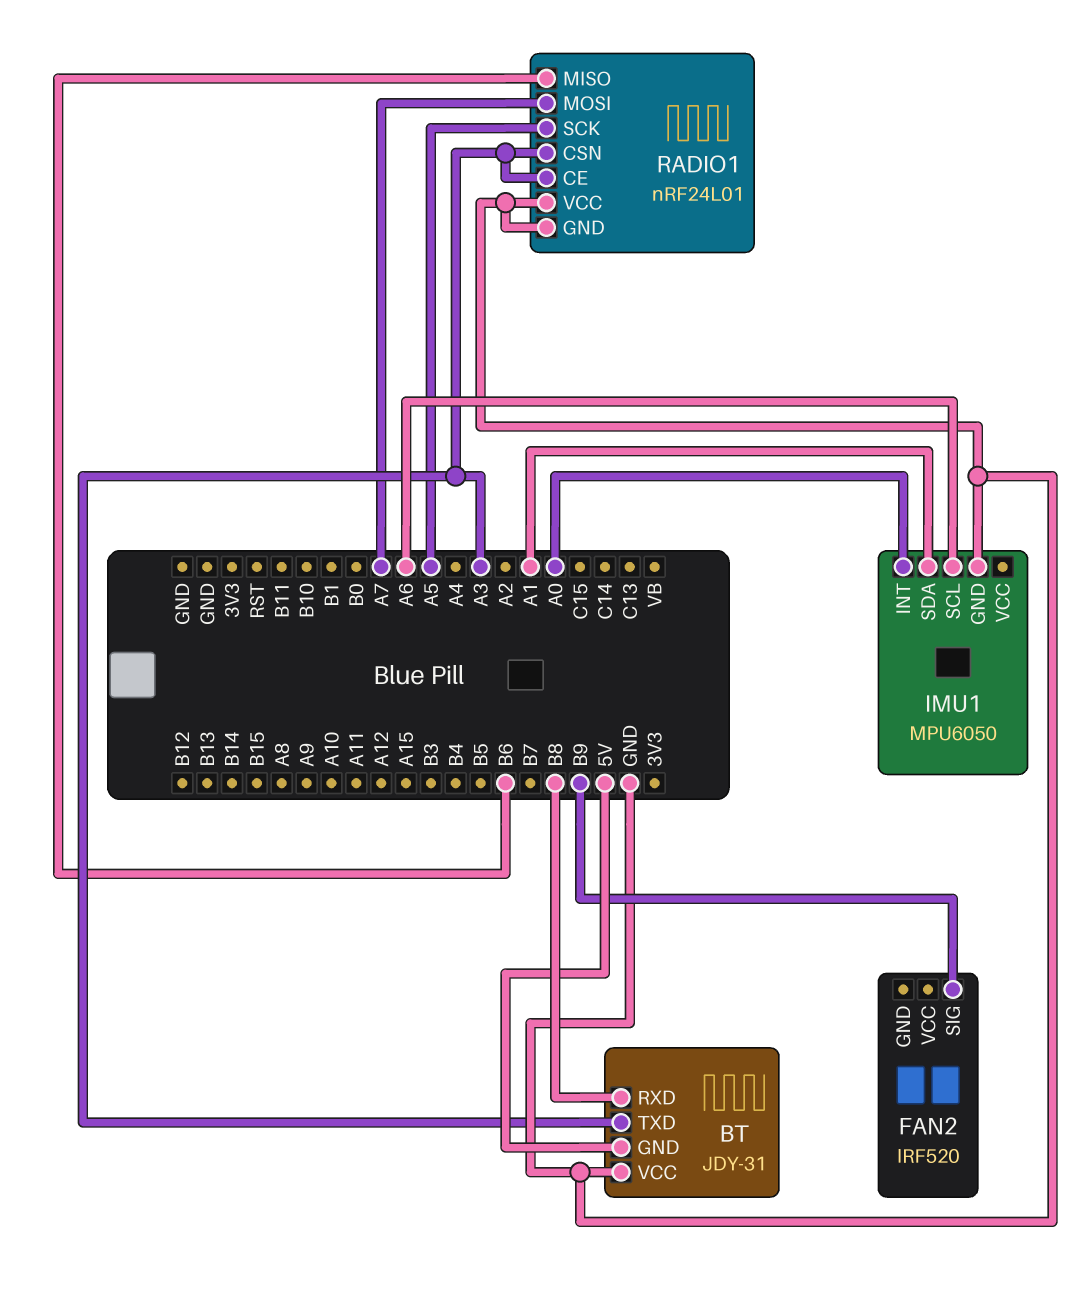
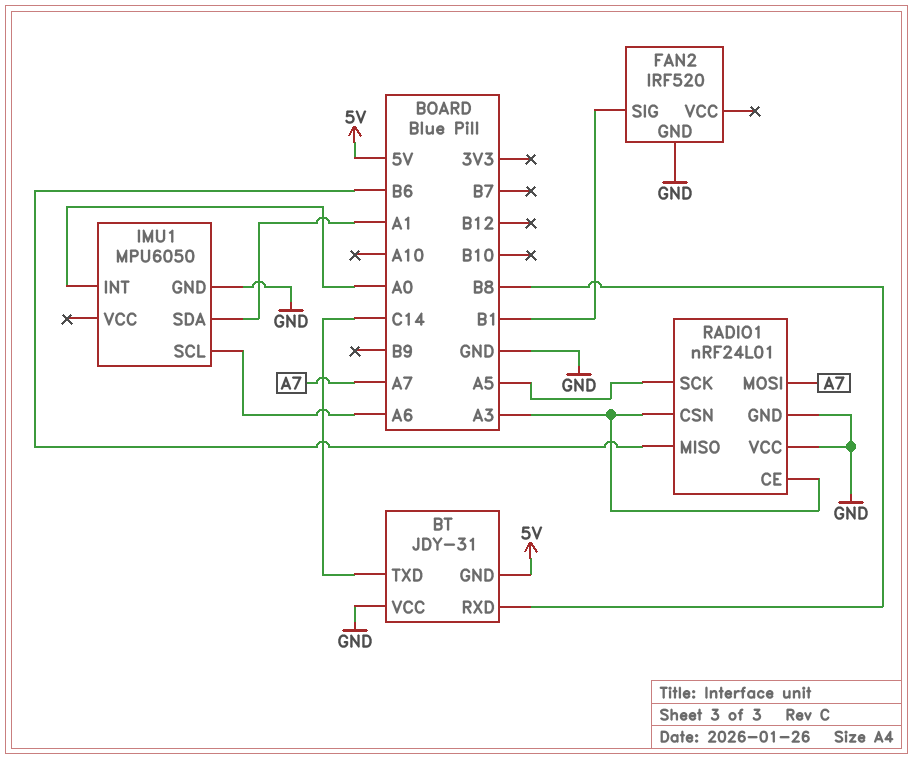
BT pin TXD: A3 -> C14
FAN2 pin GND: none -> GND
FAN2 pin SIG: B9 -> B1

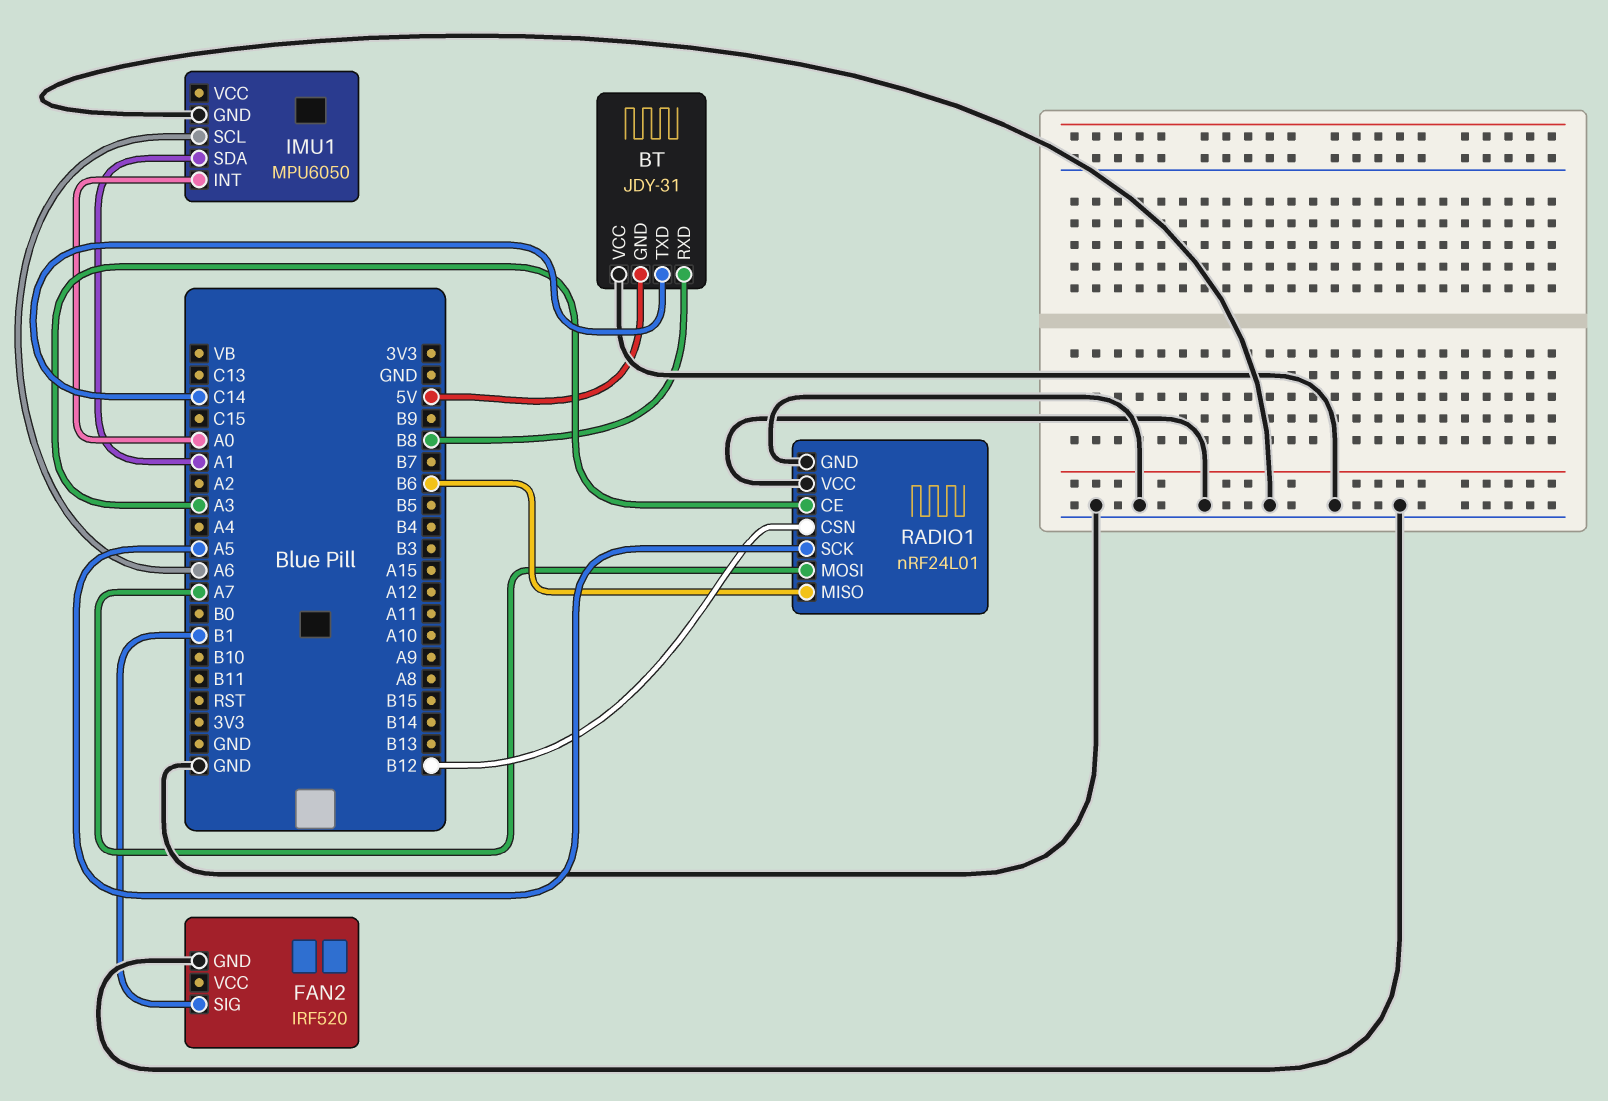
RADIO1 pin CSN: A3 -> B12

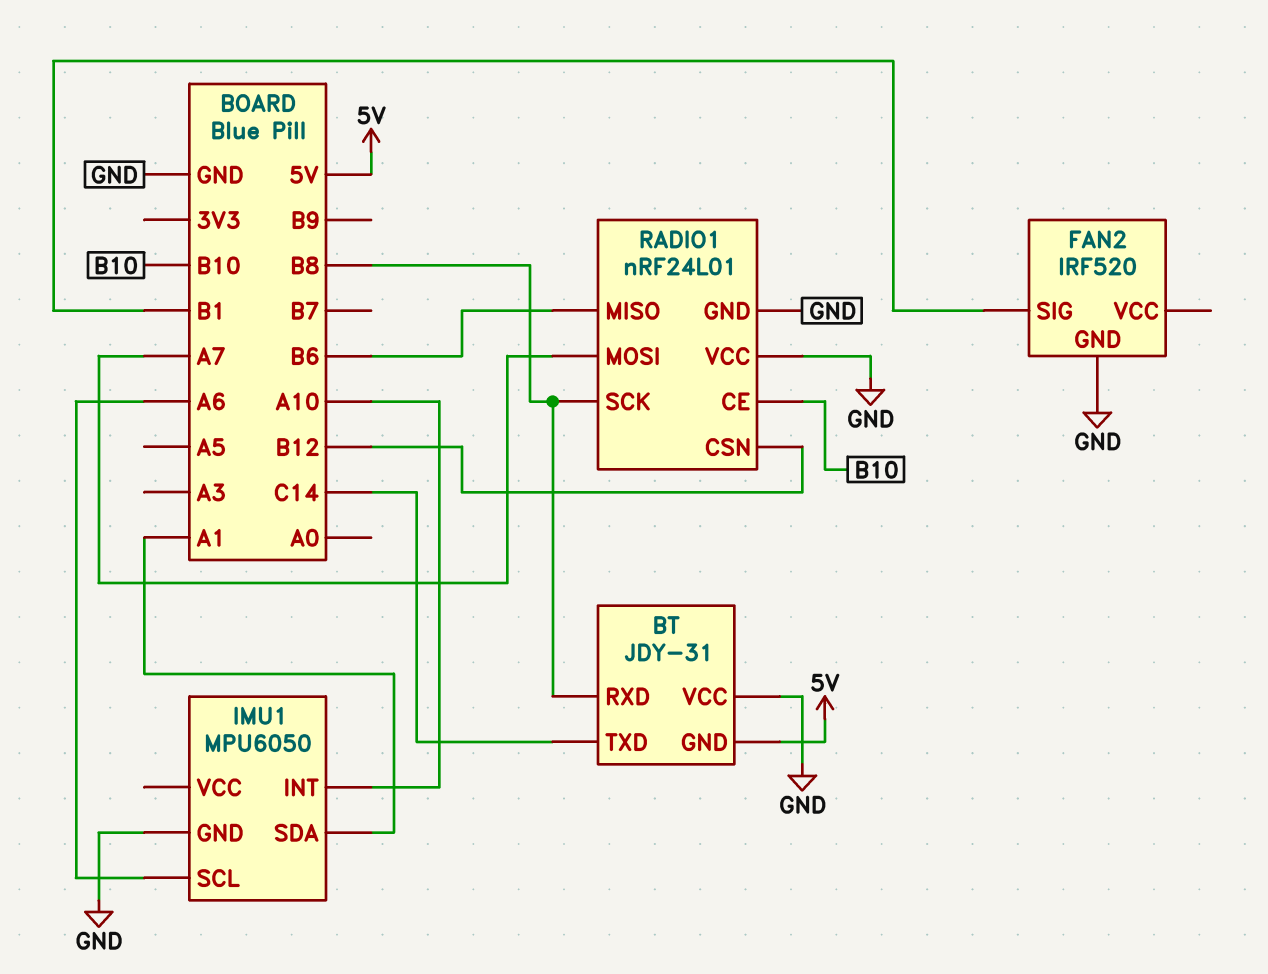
IMU1 pin INT: A0 -> A10
RADIO1 pin CE: A3 -> B10
RADIO1 pin SCK: A5 -> B8

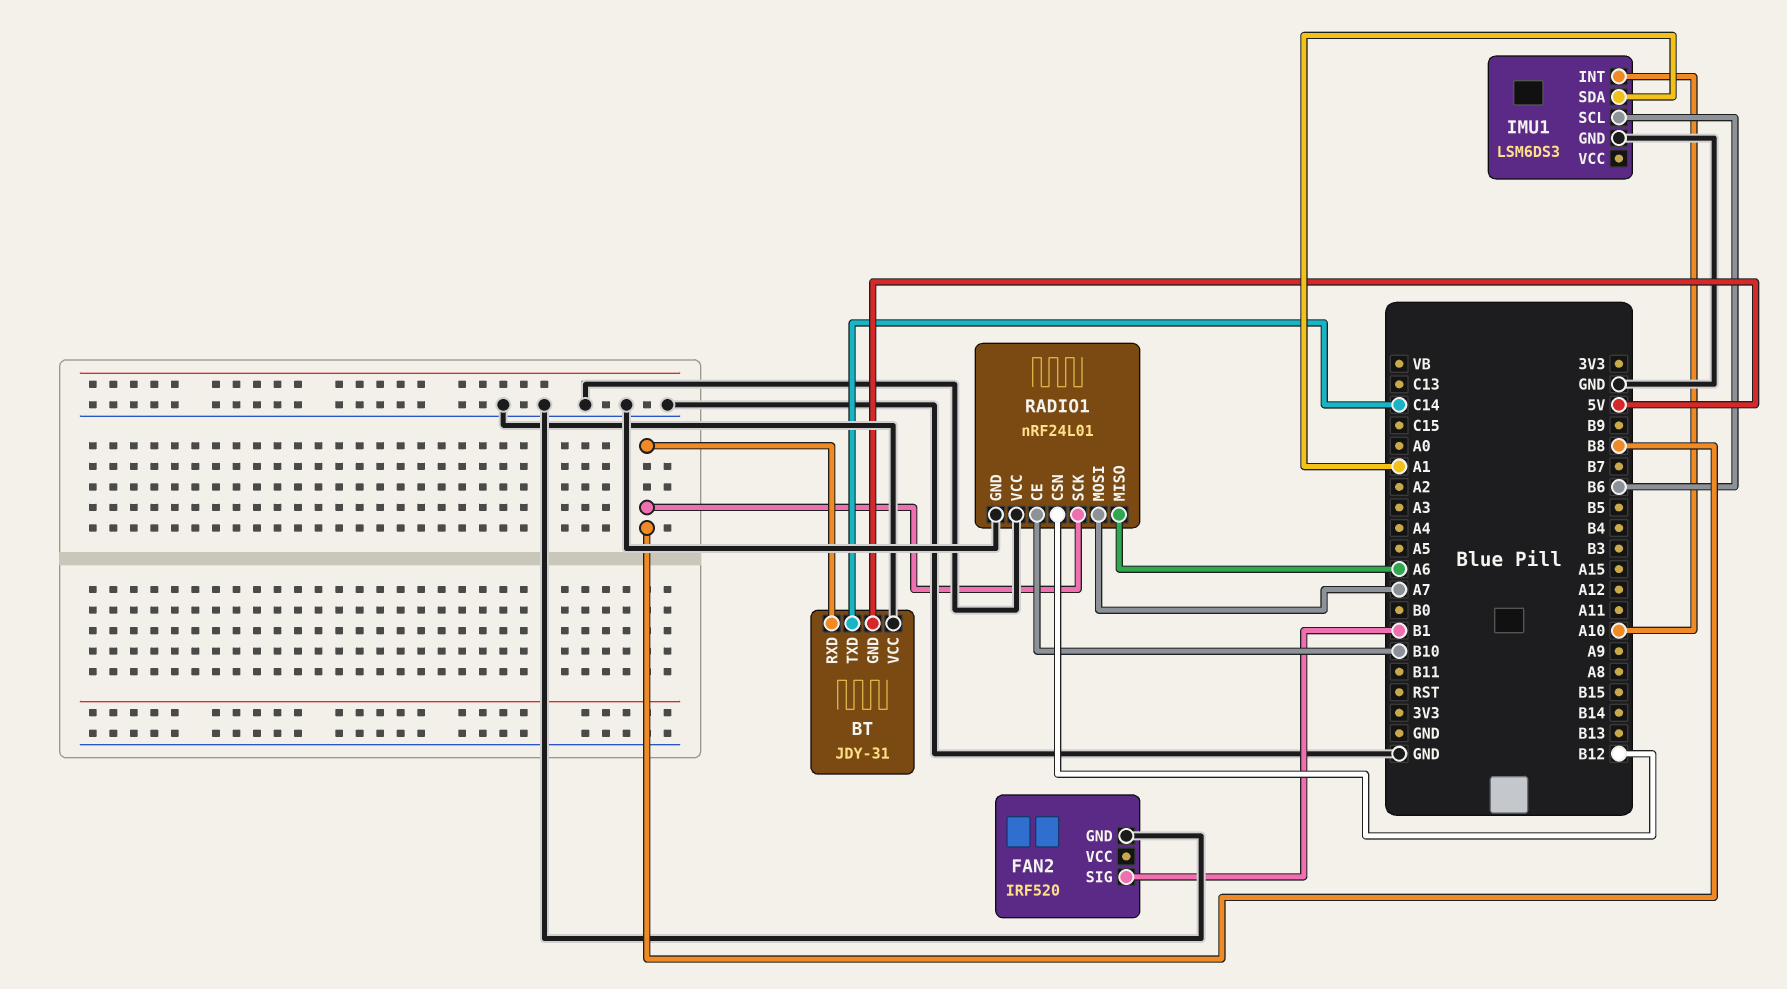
IMU1: MPU6050 -> LSM6DS3
IMU1 pin SCL: A6 -> B6
RADIO1 pin MISO: B6 -> A6

